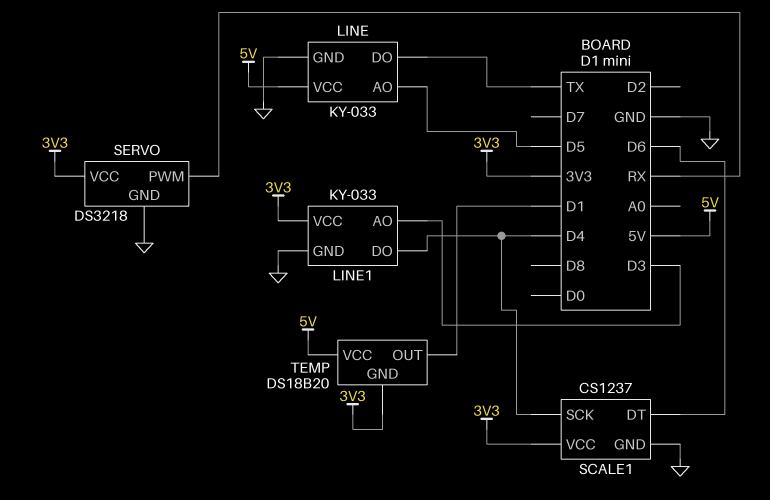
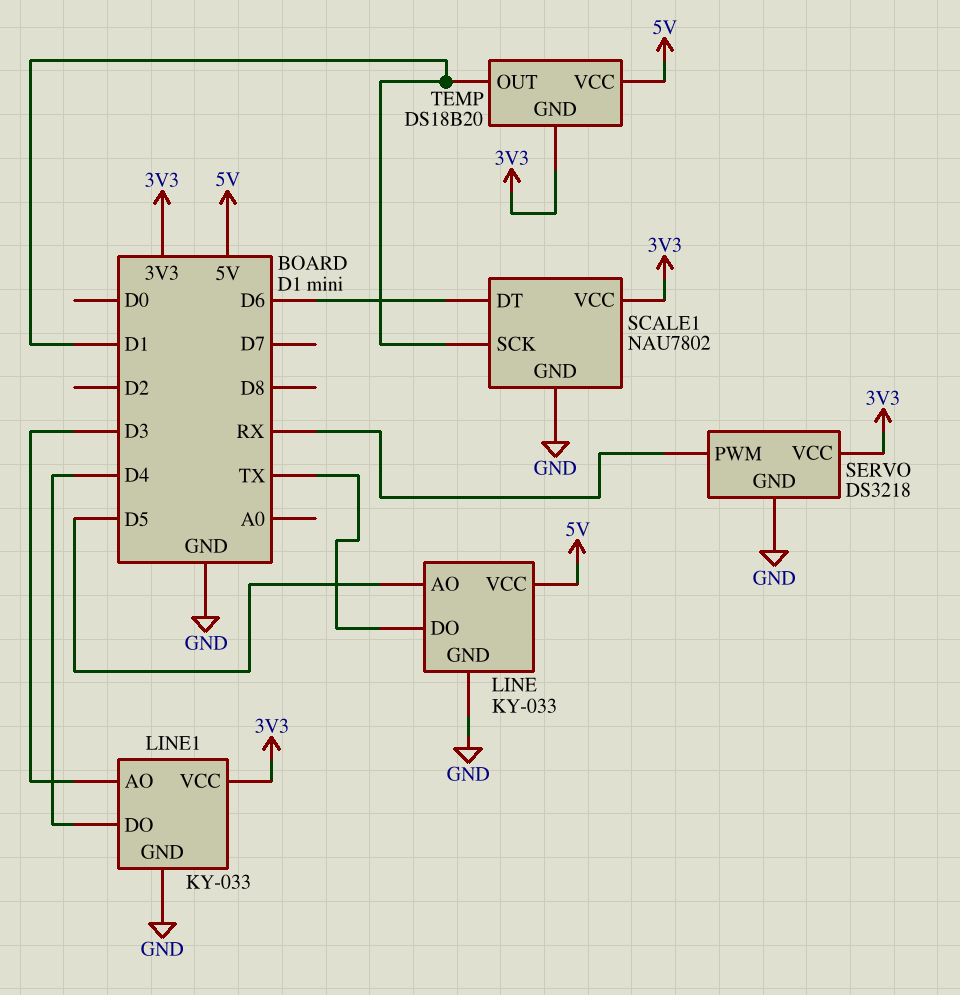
SCALE1: CS1237 -> NAU7802
SCALE1 pin SCK: D4 -> D1

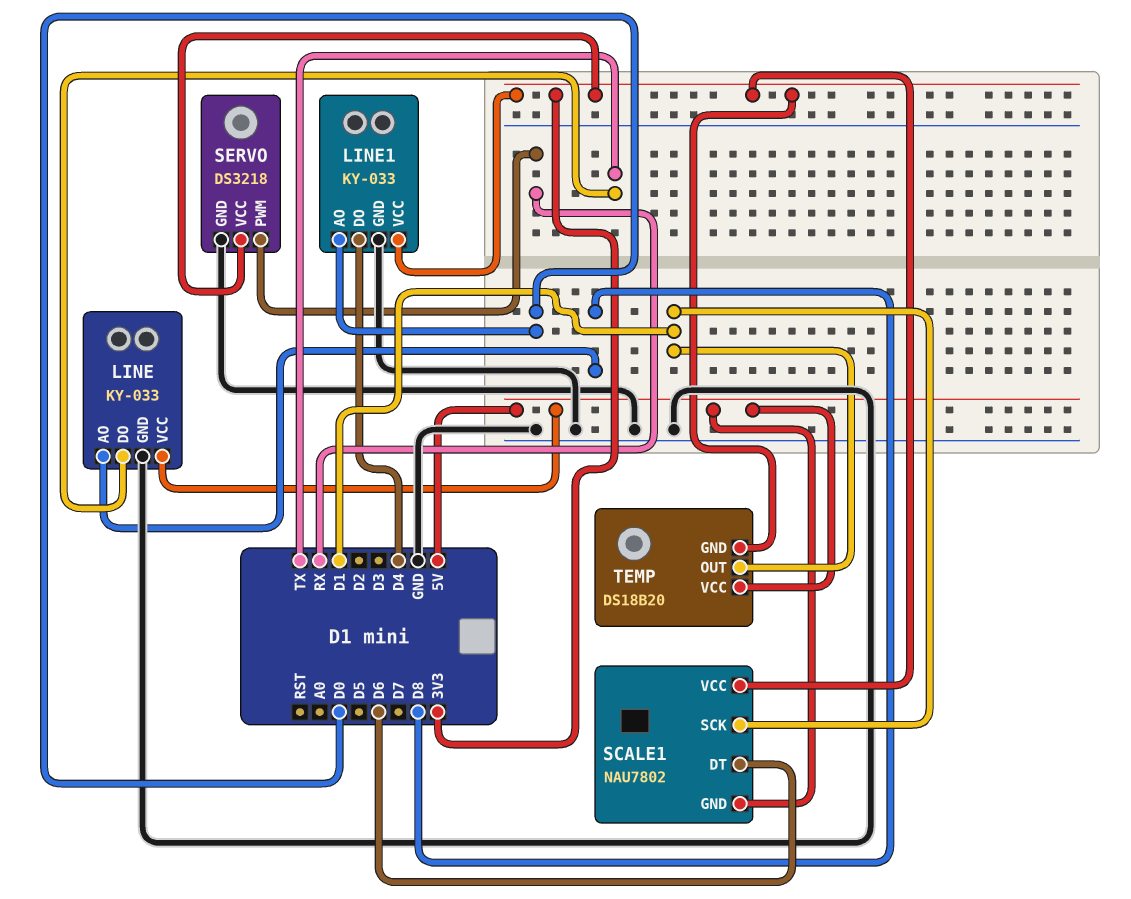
LINE pin AO: D5 -> D8
LINE1 pin AO: D3 -> D0
SCALE1 pin GND: GND -> 5V

